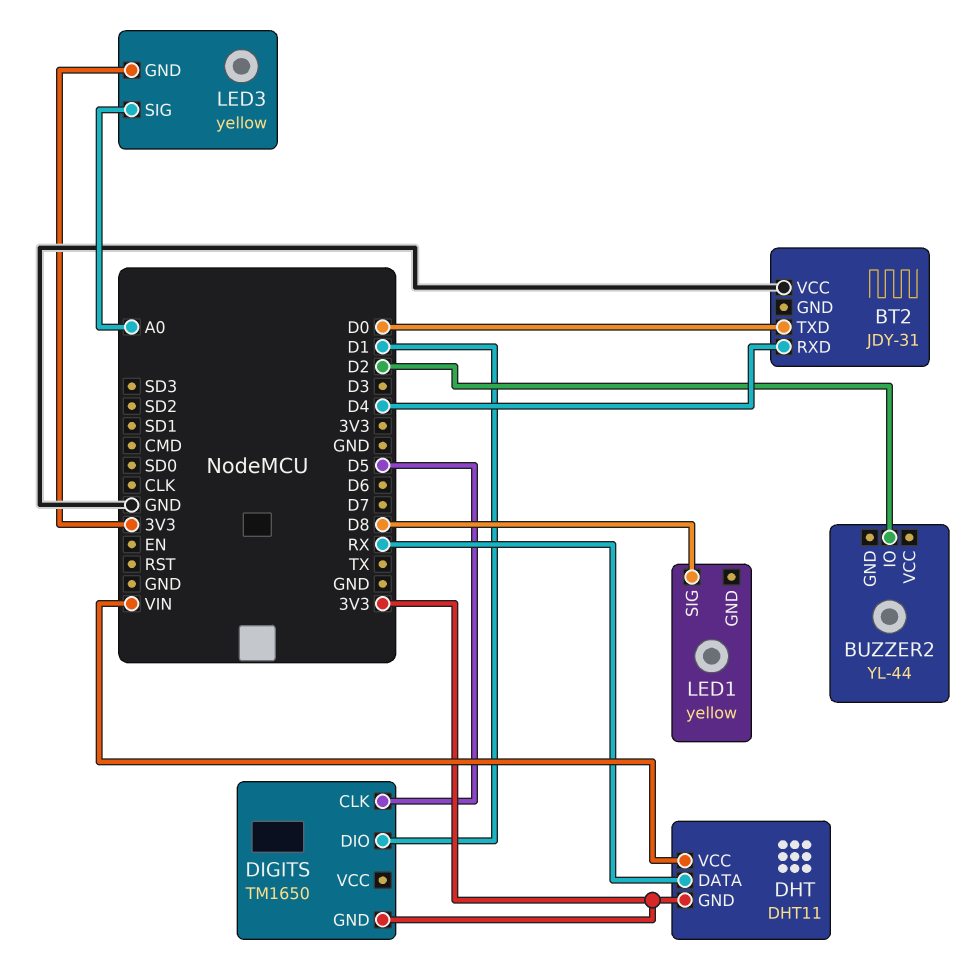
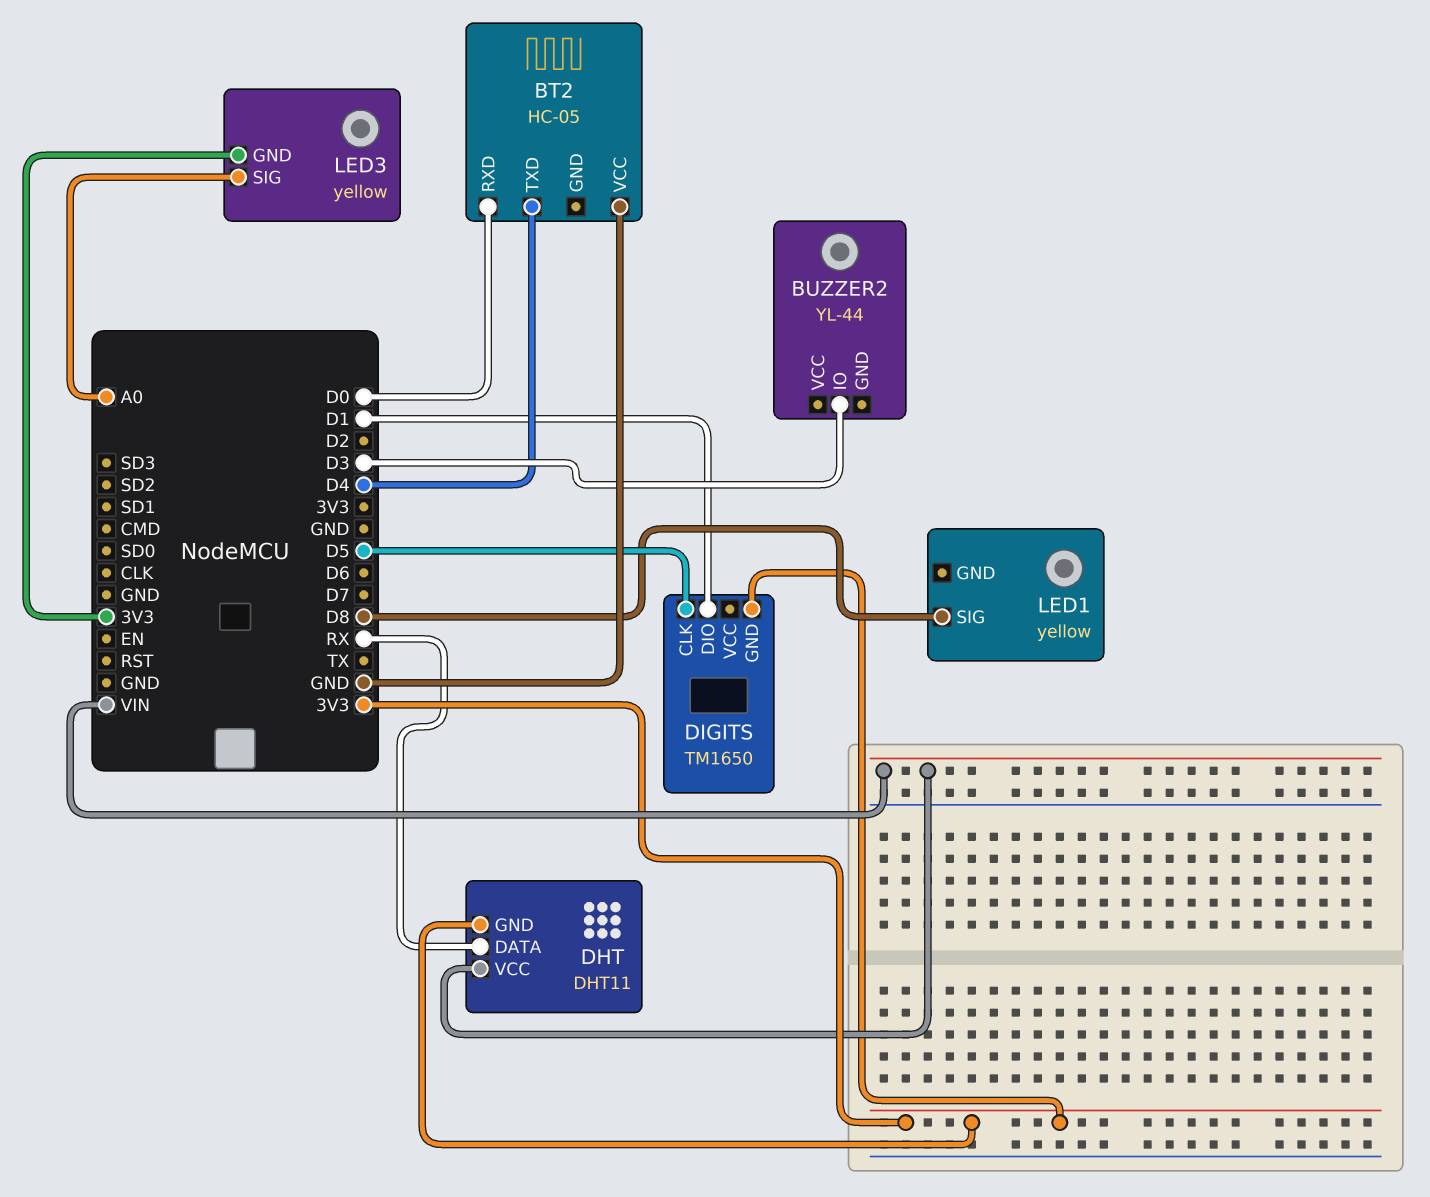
BT2: JDY-31 -> HC-05
BT2 pin RXD: D4 -> D0
BT2 pin TXD: D0 -> D4
BUZZER2 pin IO: D2 -> D3

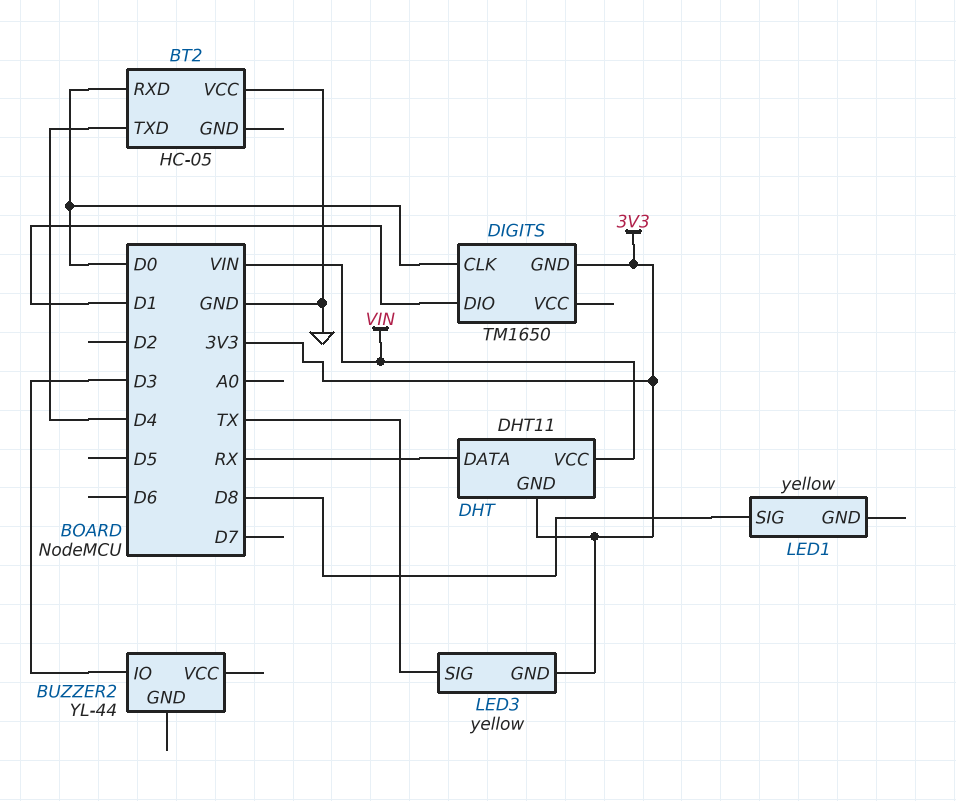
DIGITS pin CLK: D5 -> D0
LED3 pin SIG: A0 -> TX

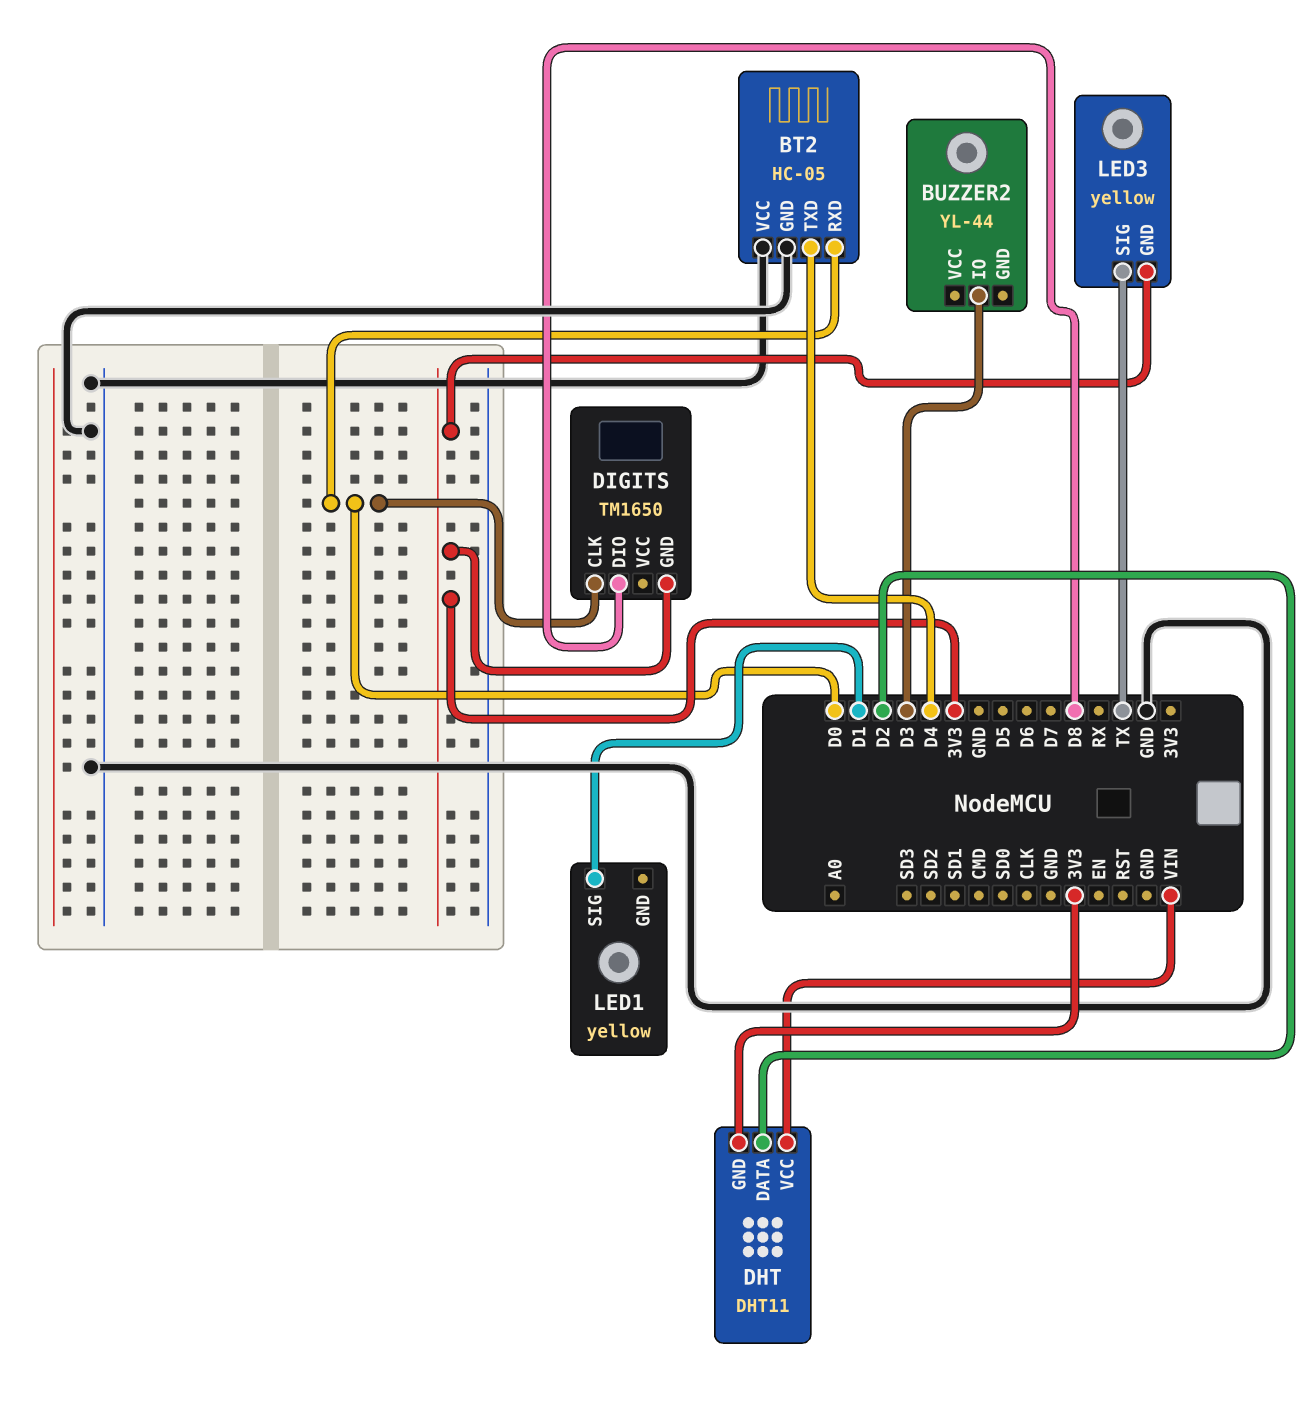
BT2 pin GND: none -> GND
DHT pin DATA: RX -> D2
DIGITS pin DIO: D1 -> D8
LED1 pin SIG: D8 -> D1

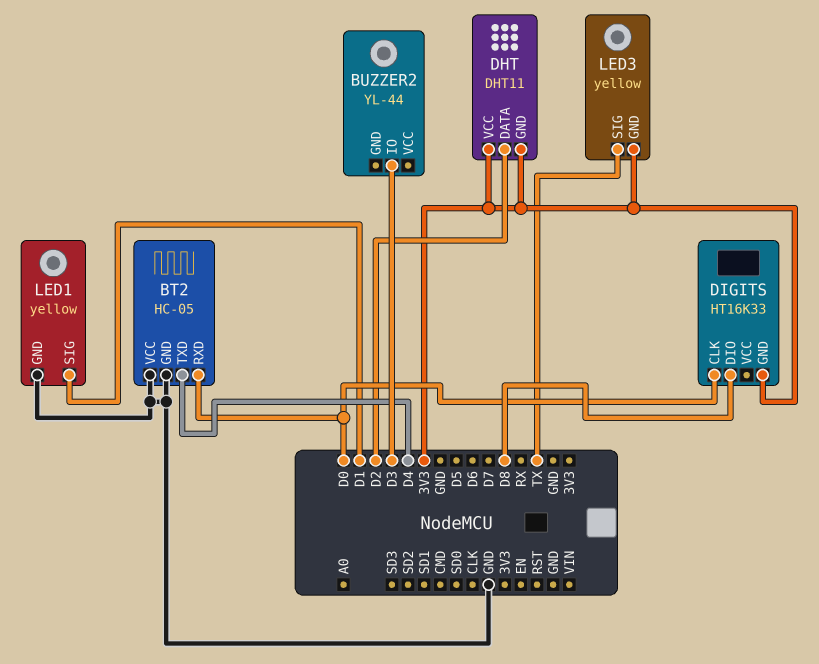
DHT pin VCC: VIN -> 3V3
DIGITS: TM1650 -> HT16K33
LED1 pin GND: none -> GND

